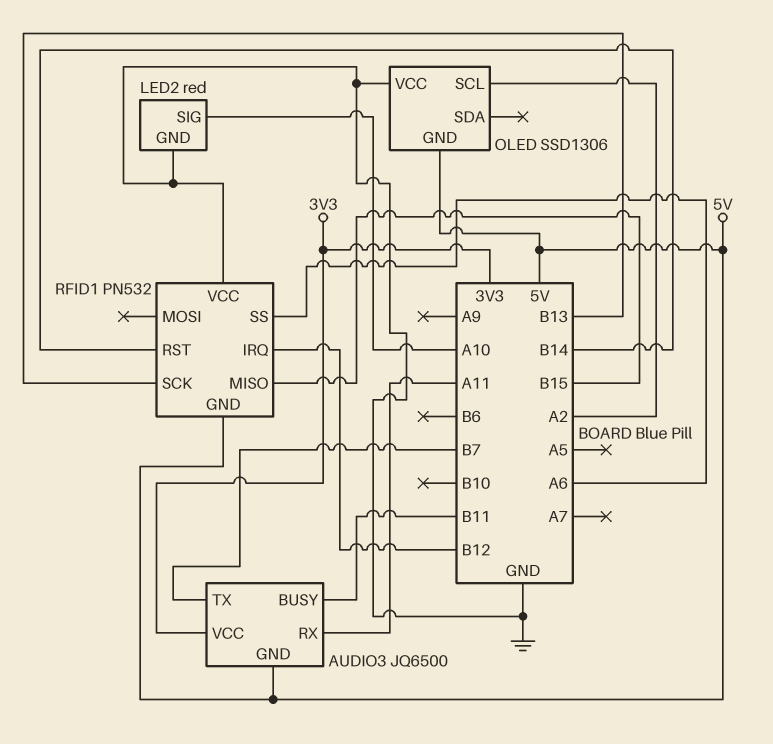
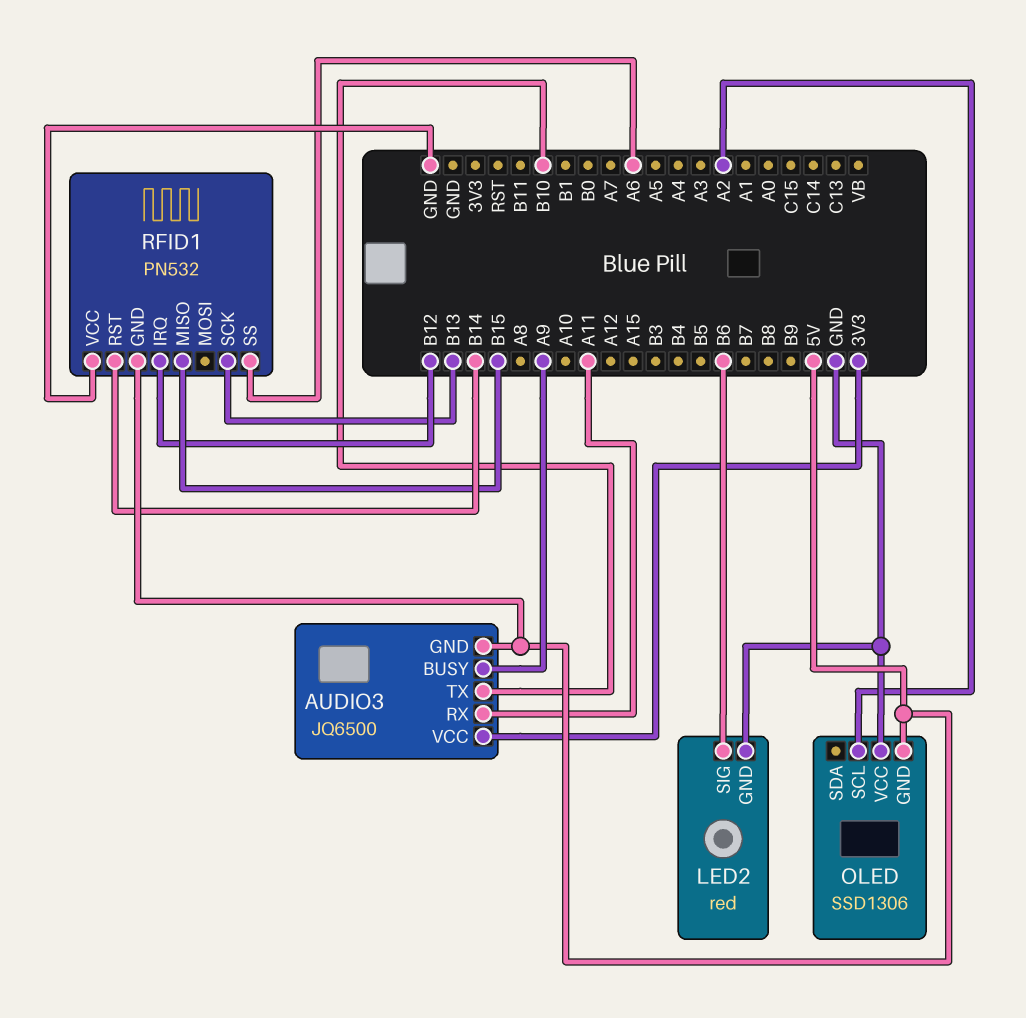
AUDIO3 pin BUSY: B11 -> A9
AUDIO3 pin TX: B7 -> B10
LED2 pin SIG: A10 -> B6

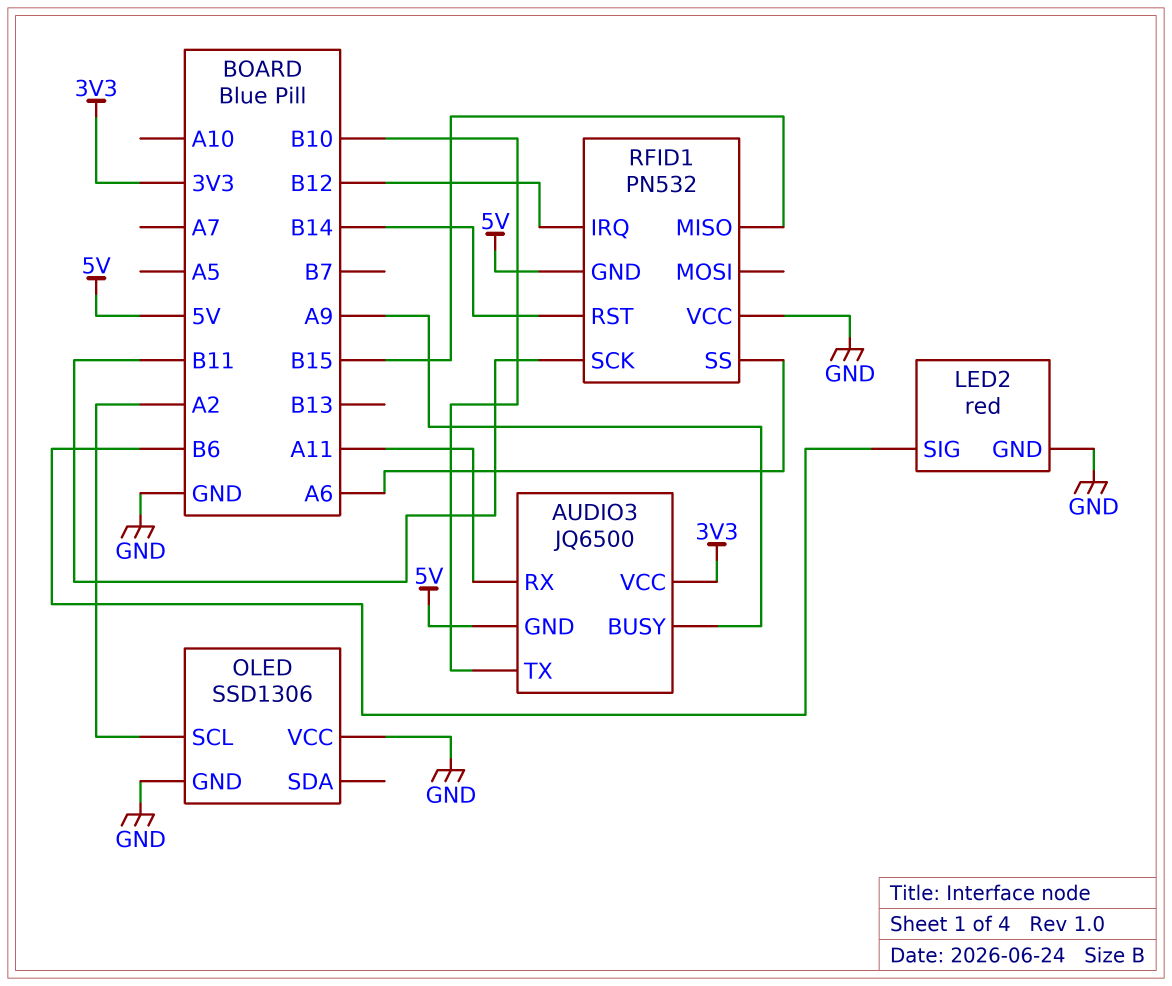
OLED pin GND: 5V -> GND
RFID1 pin SCK: B13 -> B11

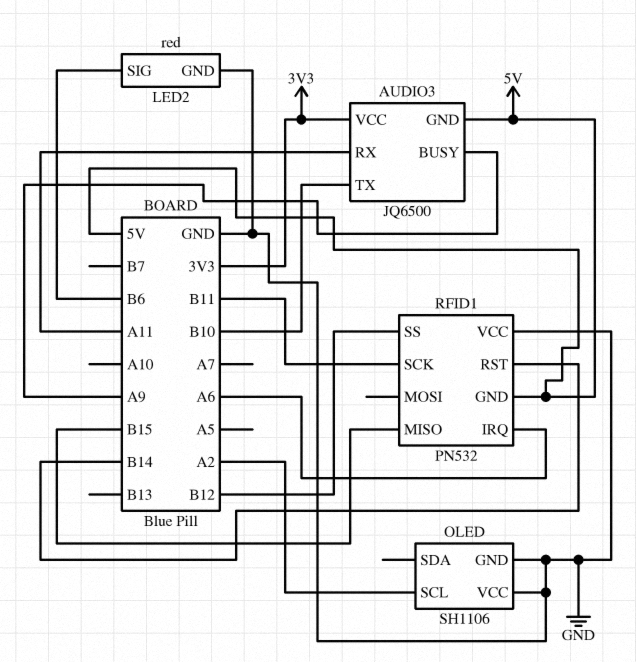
OLED: SSD1306 -> SH1106
RFID1 pin IRQ: B12 -> A6
RFID1 pin SS: A6 -> B12

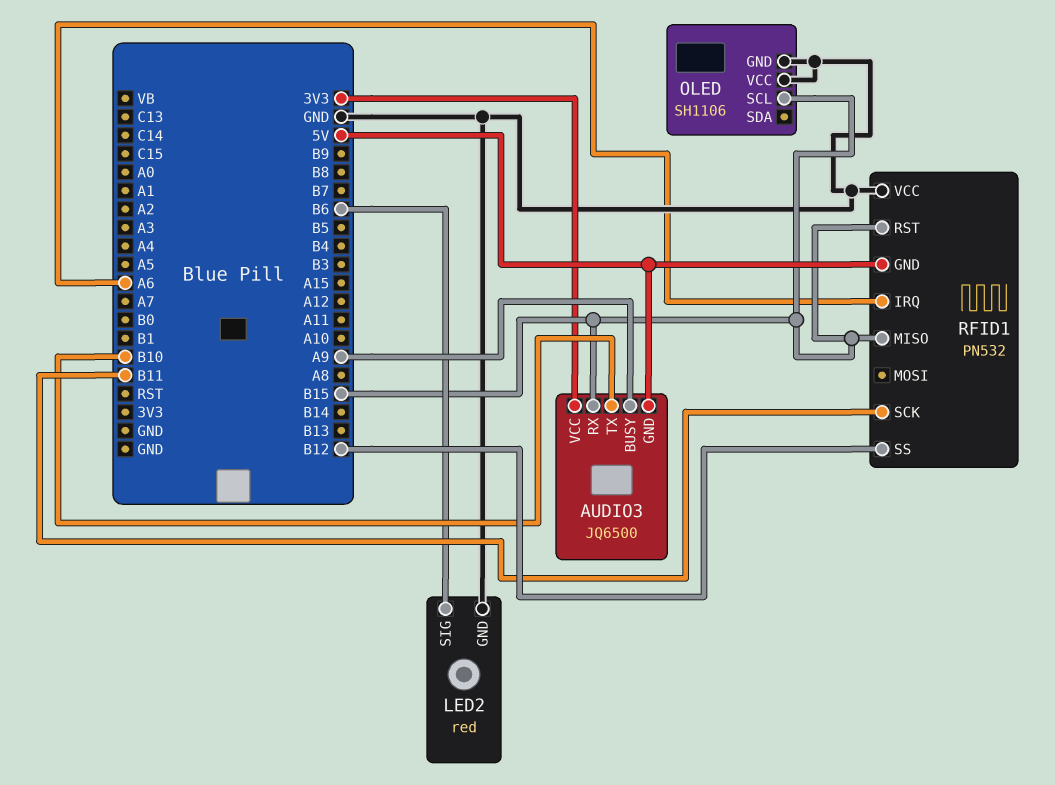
AUDIO3 pin RX: A11 -> B15
OLED pin SCL: A2 -> B15
RFID1 pin RST: B14 -> B15

